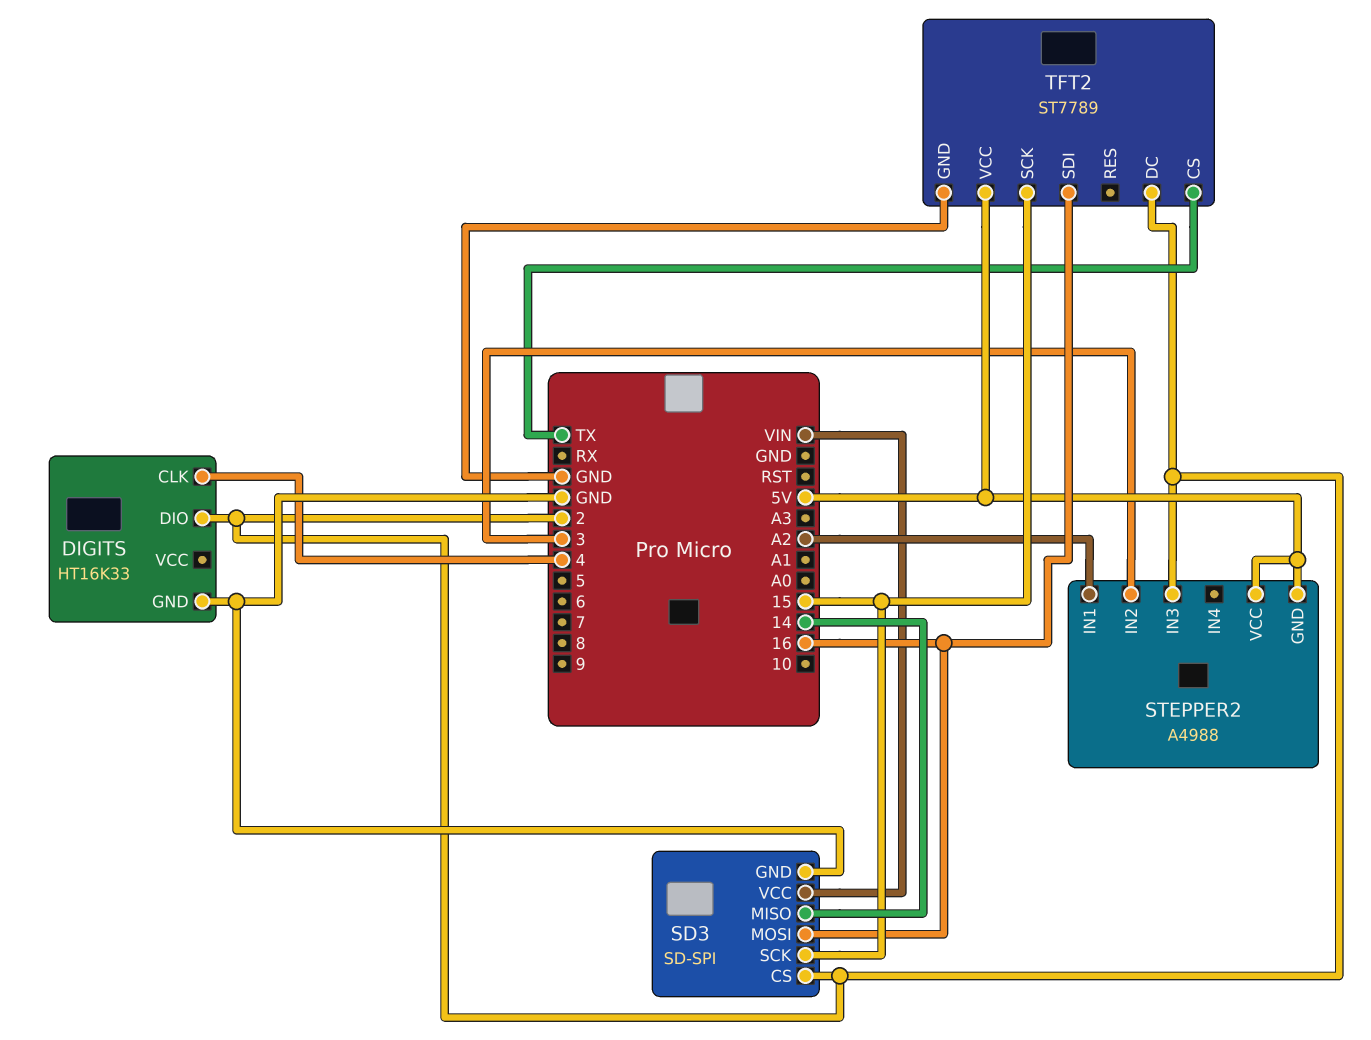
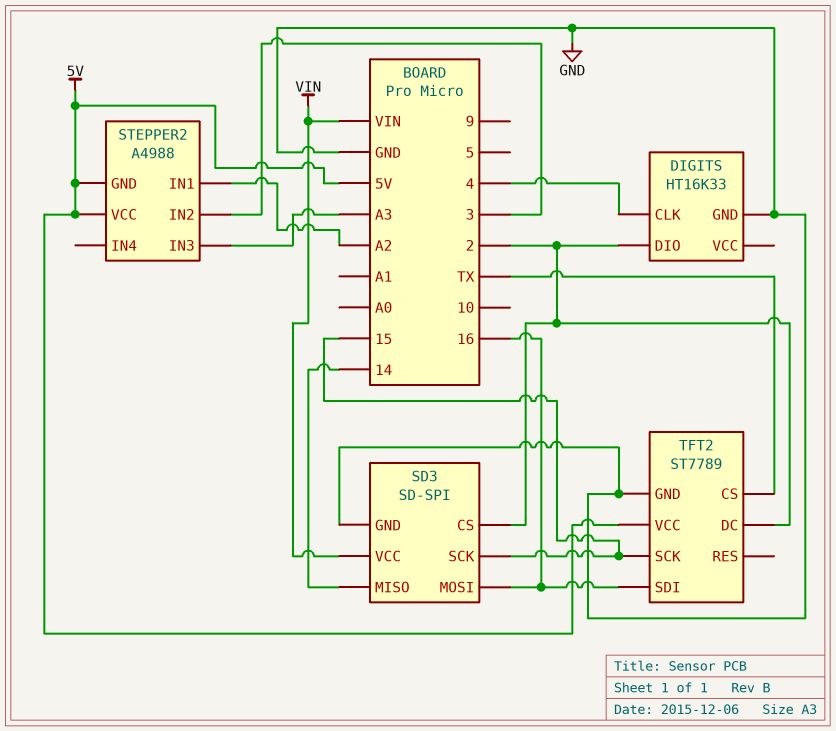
STEPPER2 pin IN3: 2 -> A3

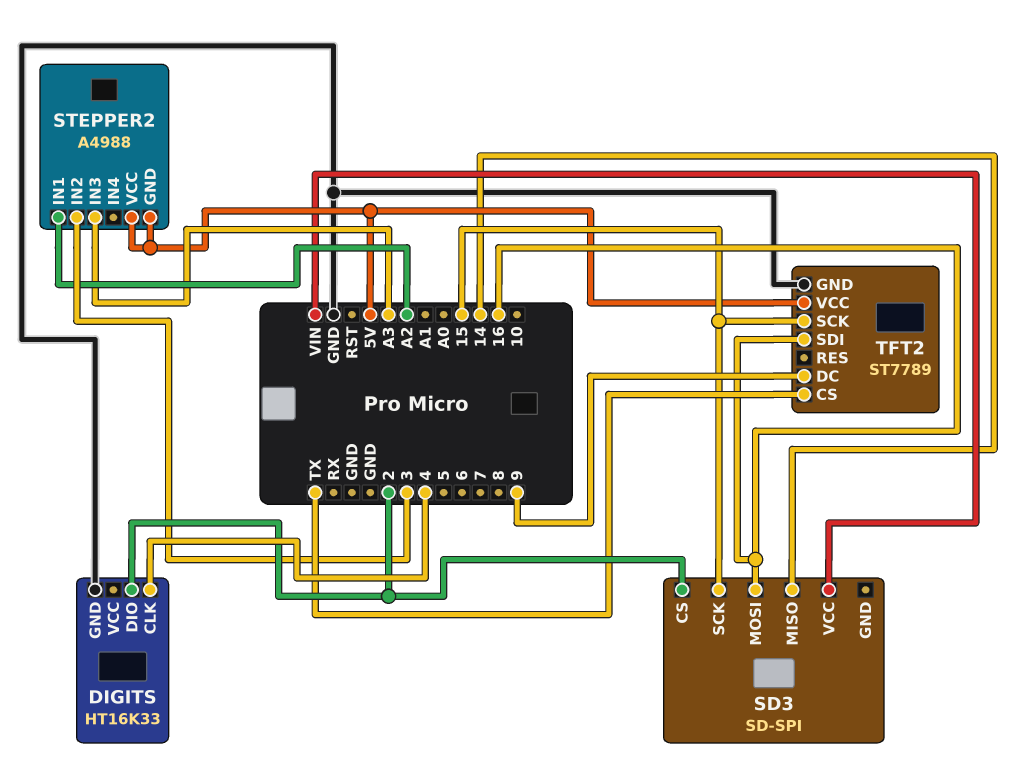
SD3 pin GND: GND -> none
TFT2 pin DC: 2 -> 9

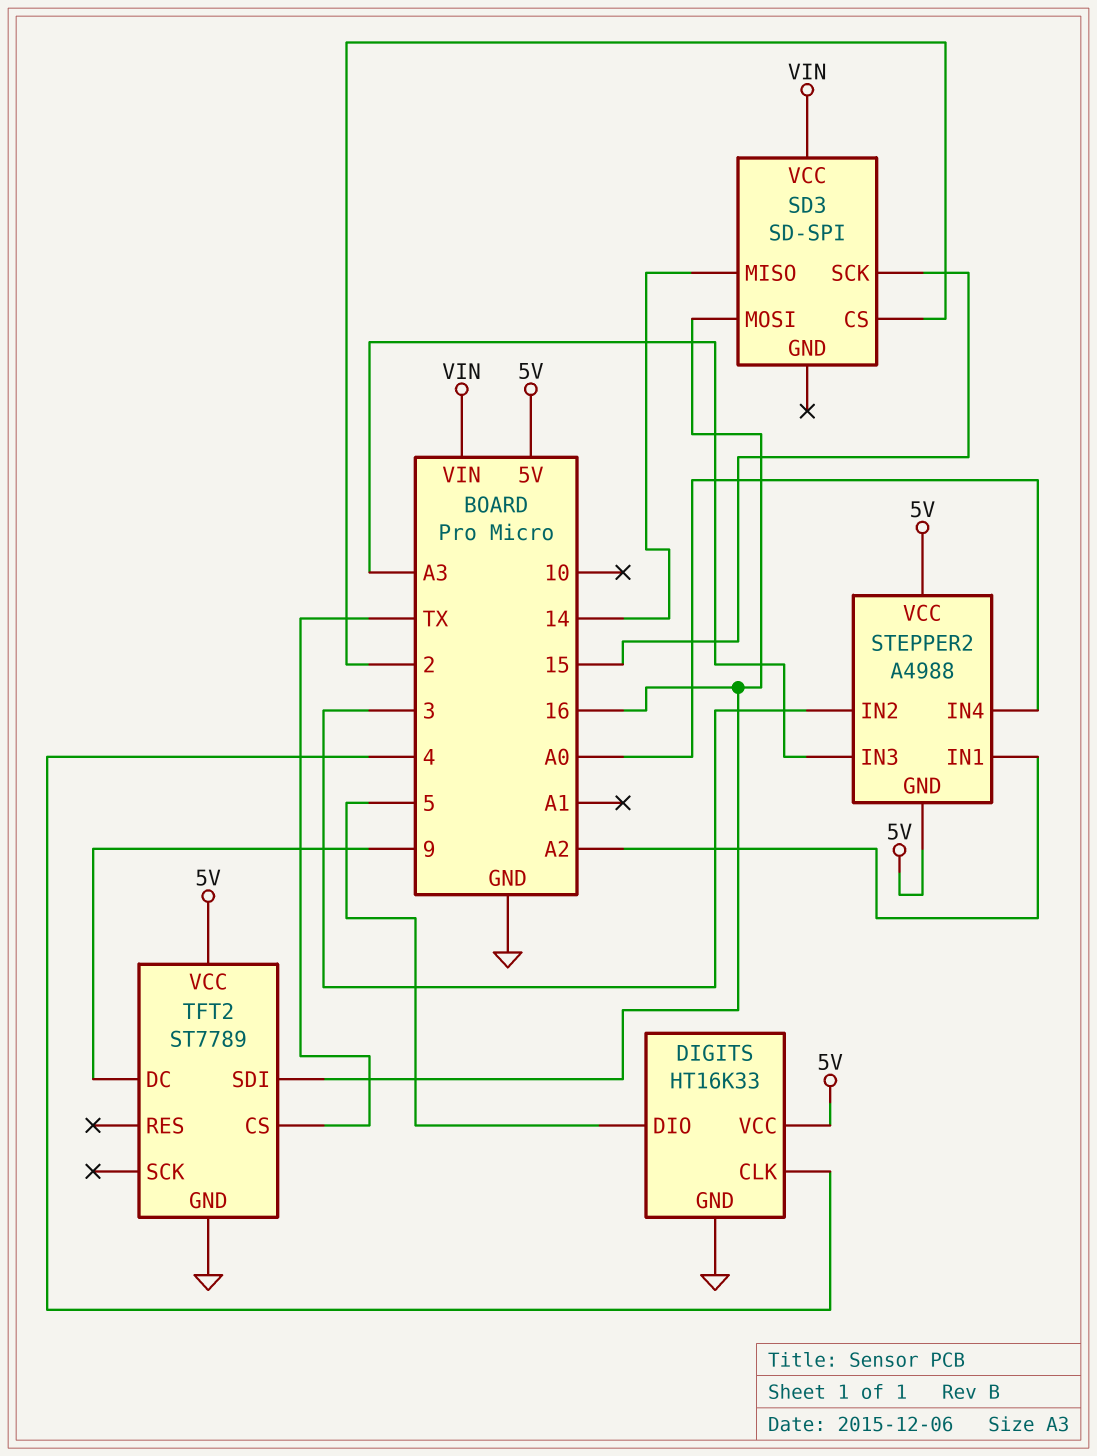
DIGITS pin DIO: 2 -> 5
DIGITS pin VCC: none -> 5V
STEPPER2 pin IN4: none -> A0
TFT2 pin SCK: 15 -> none

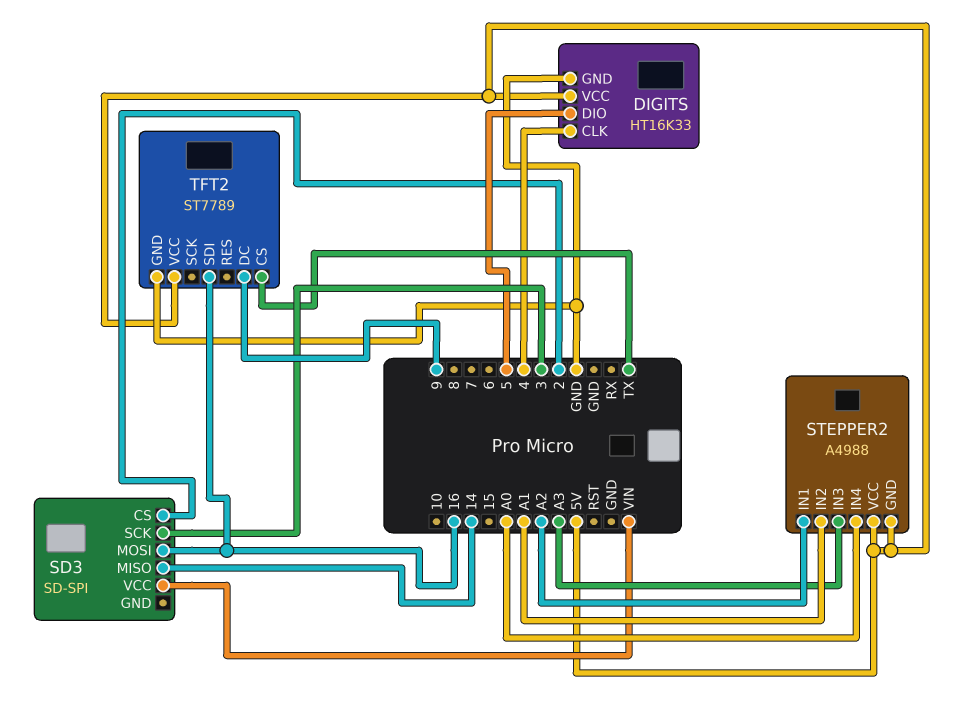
SD3 pin SCK: 15 -> 3
STEPPER2 pin IN2: 3 -> A1

